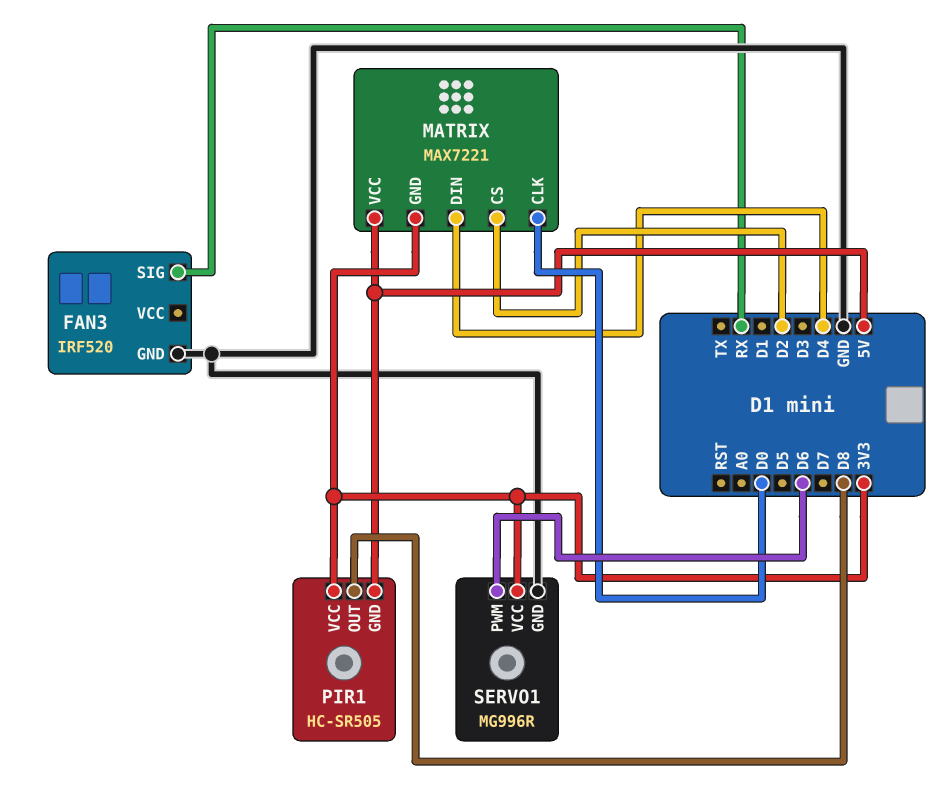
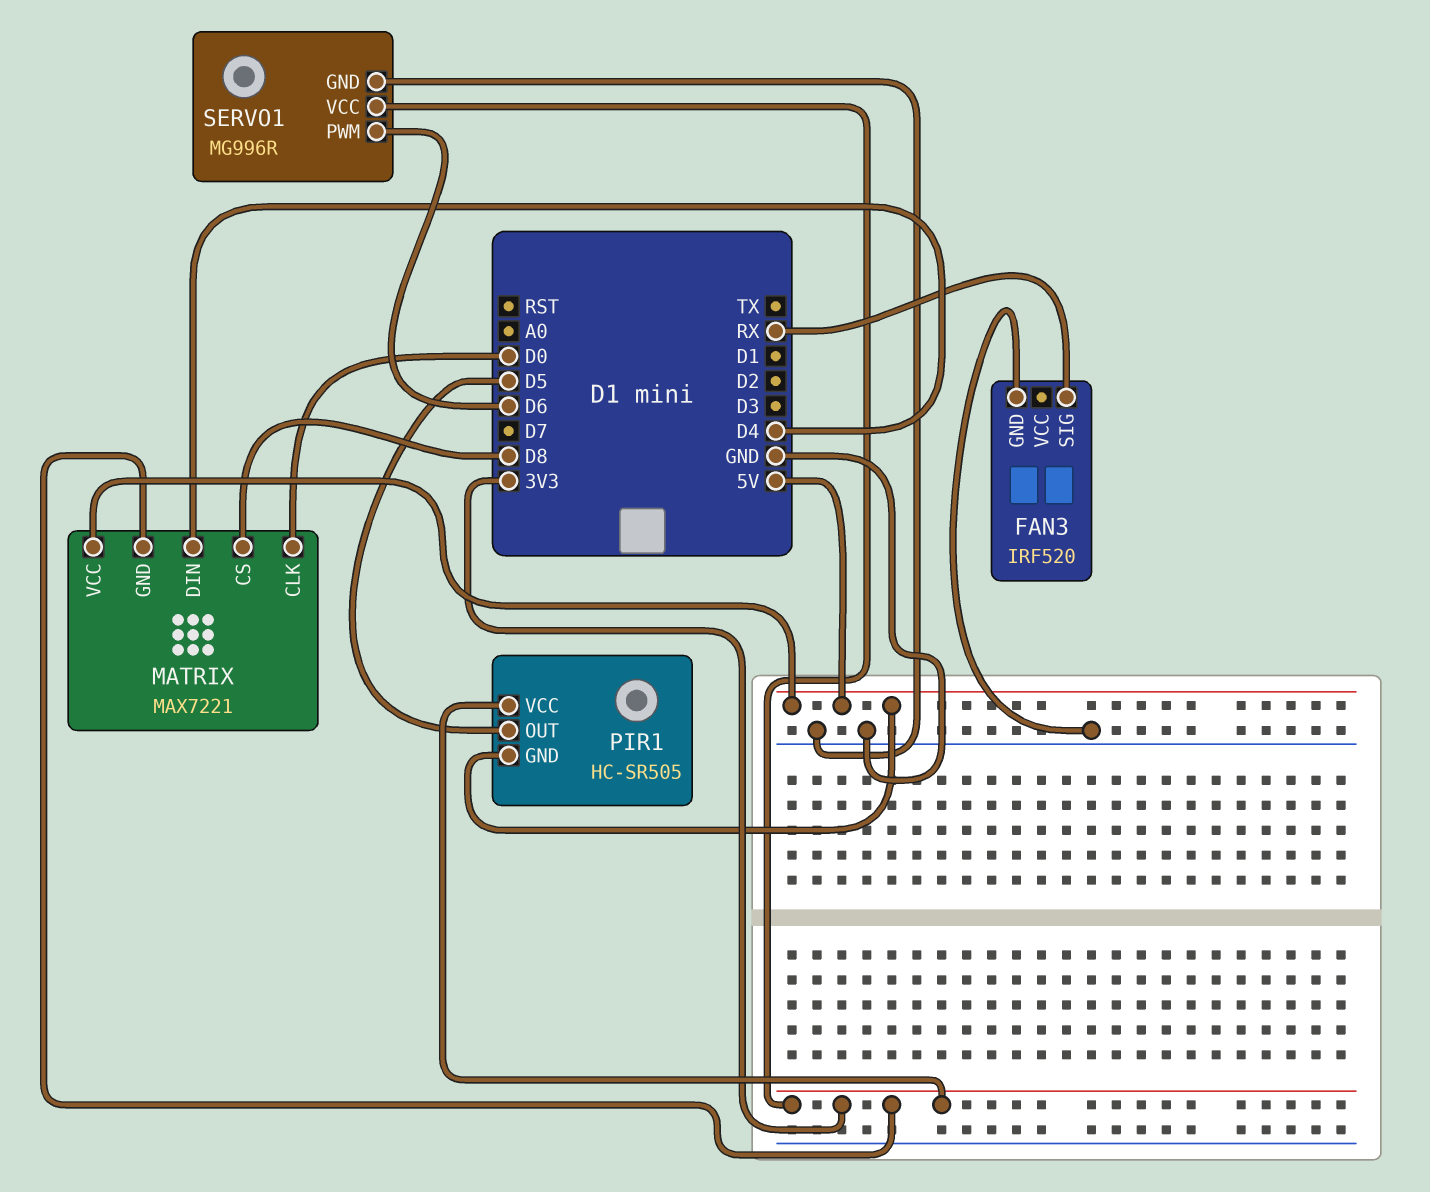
MATRIX pin CS: D2 -> D8
PIR1 pin OUT: D8 -> D5

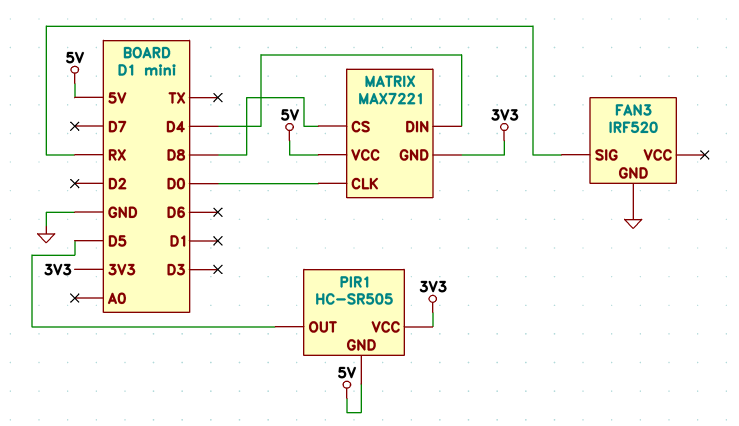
SERVO1: MG996R -> none
SERVO1 pin GND: GND -> none
SERVO1 pin PWM: D6 -> none
SERVO1 pin VCC: 3V3 -> none

